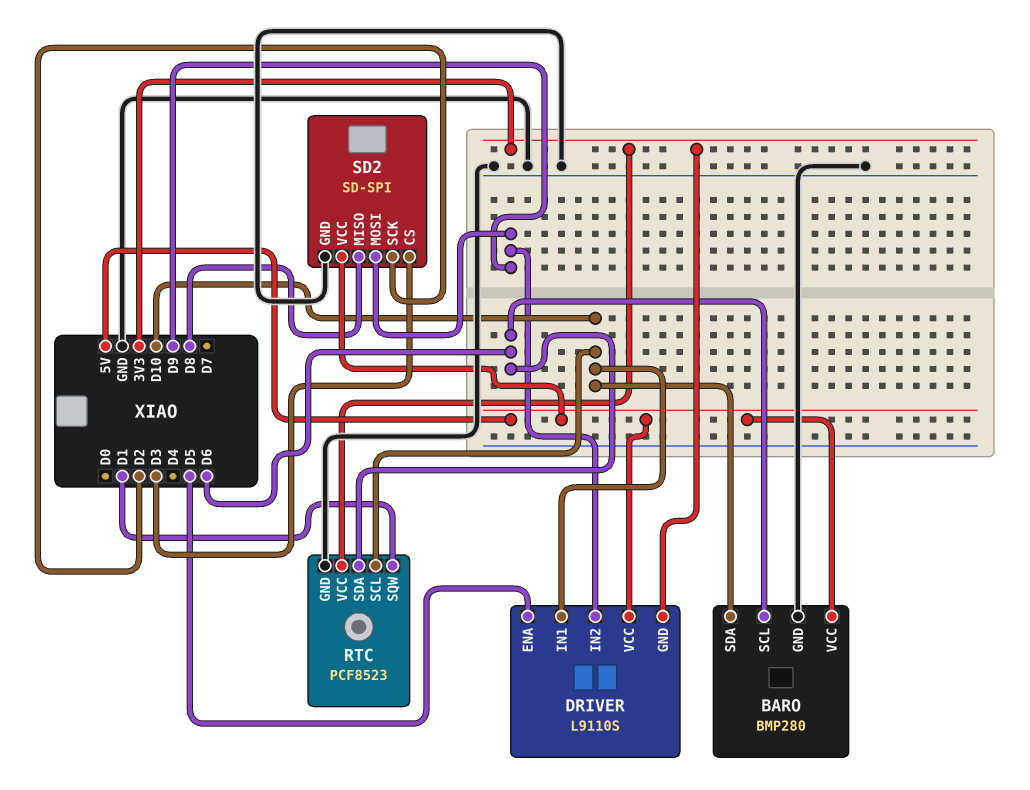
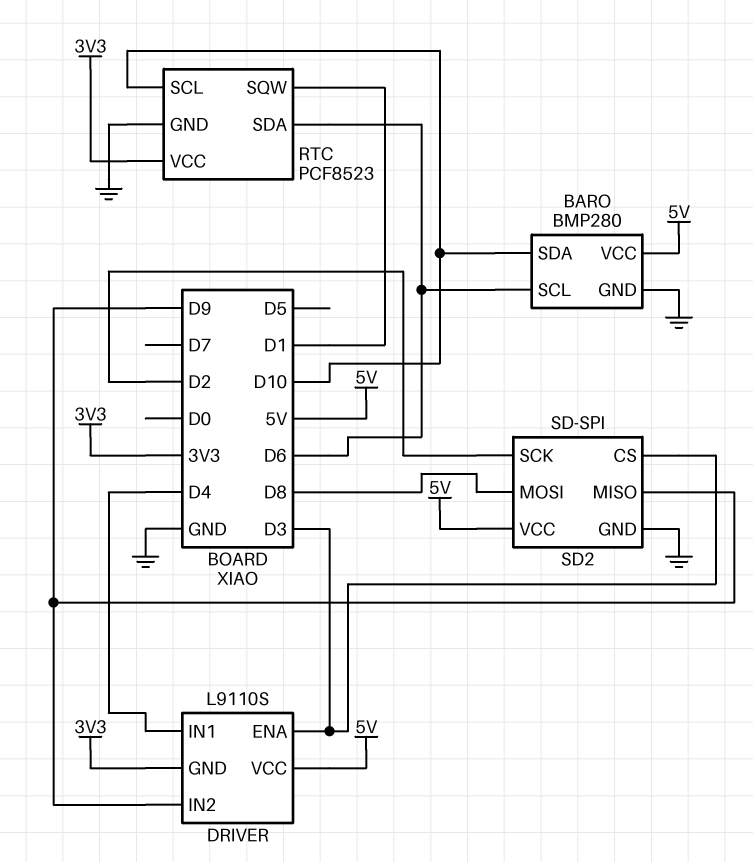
DRIVER pin ENA: D5 -> D3
DRIVER pin IN1: D10 -> D4
SD2 pin MISO: D8 -> D9
SD2 pin MOSI: D9 -> D8

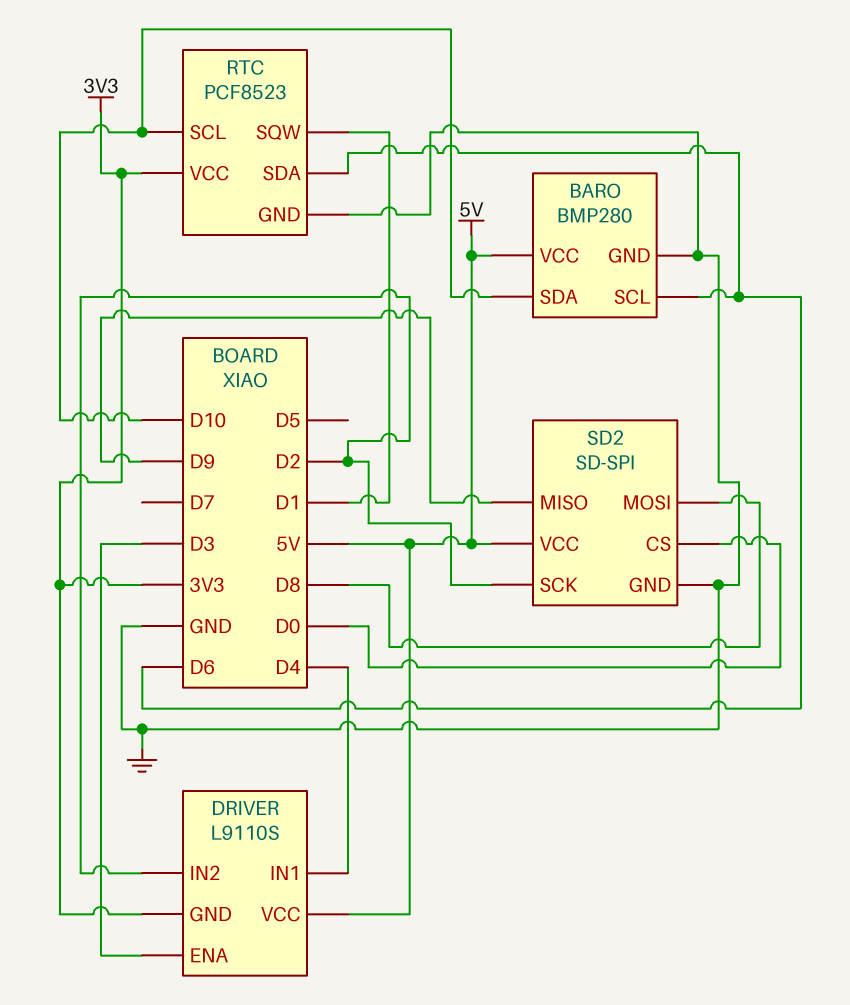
DRIVER pin IN2: D9 -> D2
SD2 pin CS: D3 -> D0

